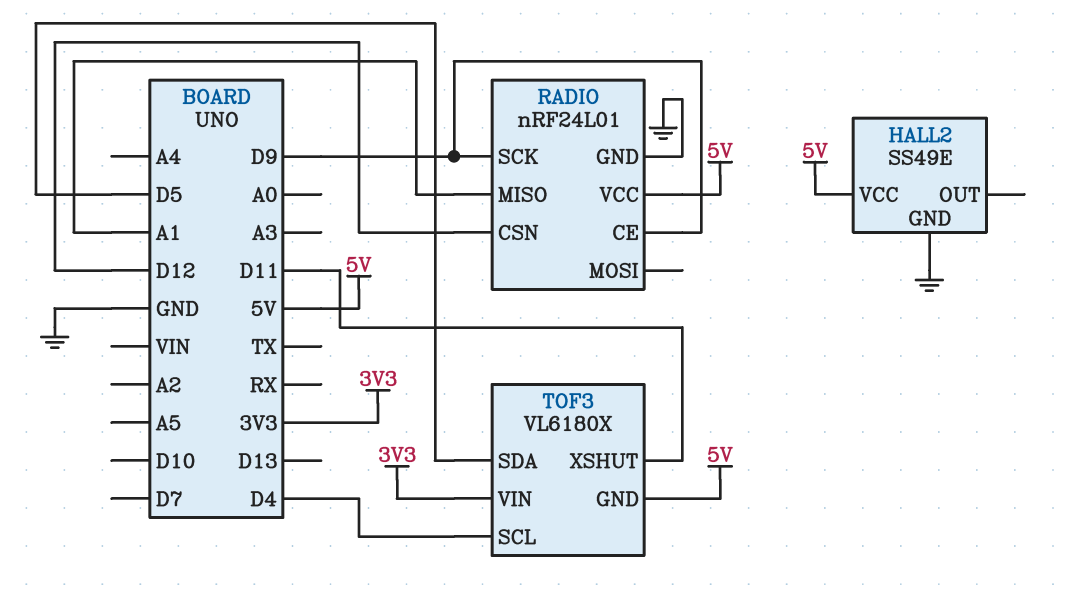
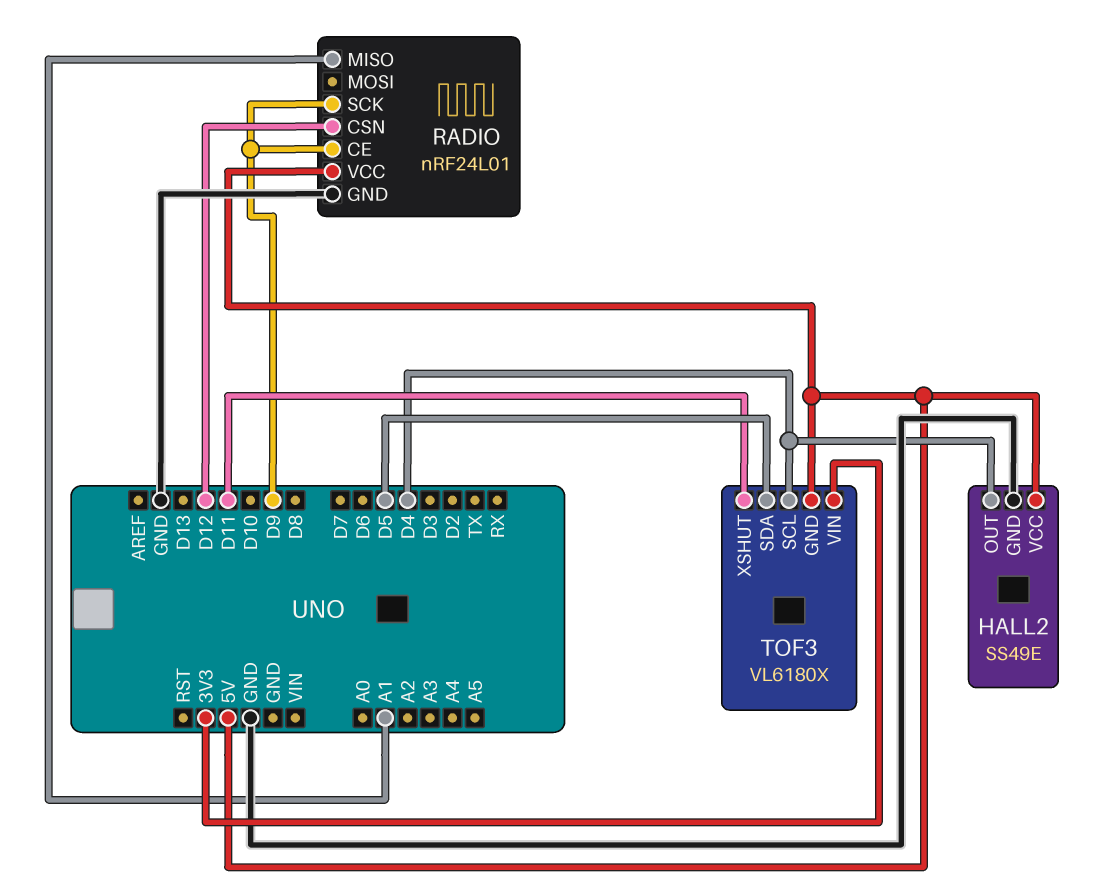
HALL2 pin OUT: none -> D4

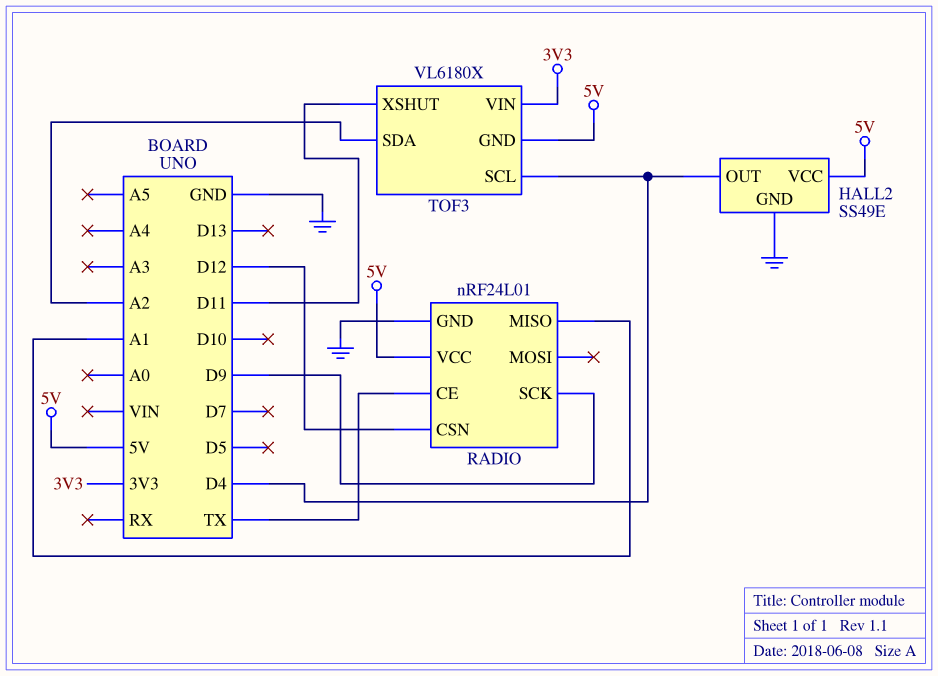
RADIO pin CE: D9 -> TX
TOF3 pin SDA: D5 -> A2

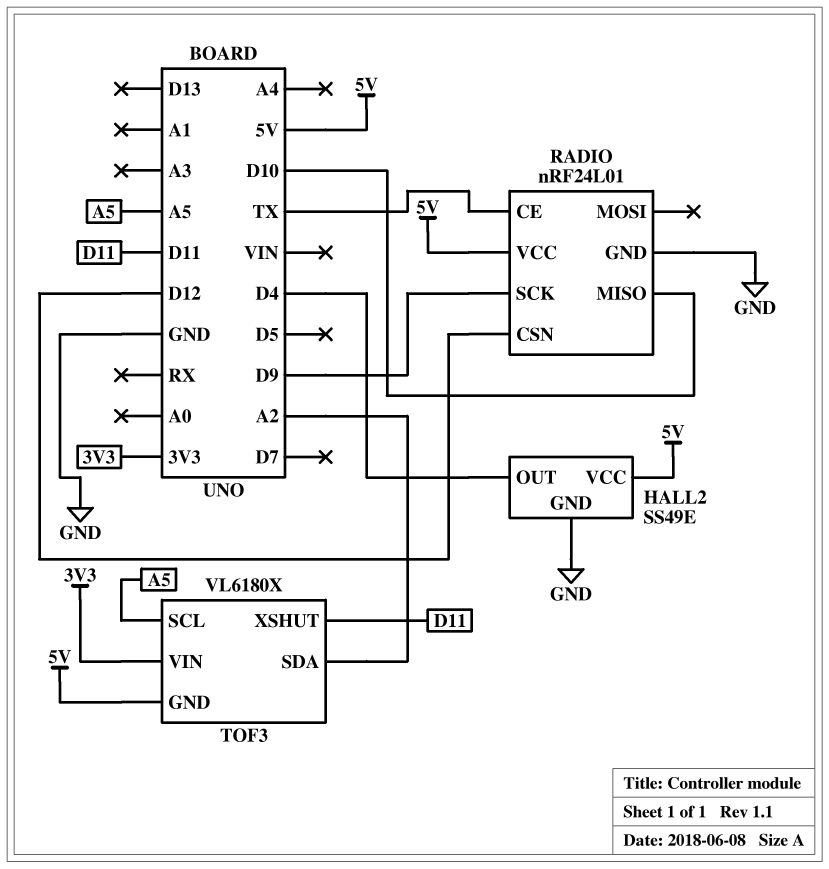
RADIO pin MISO: A1 -> D10
TOF3 pin SCL: D4 -> A5

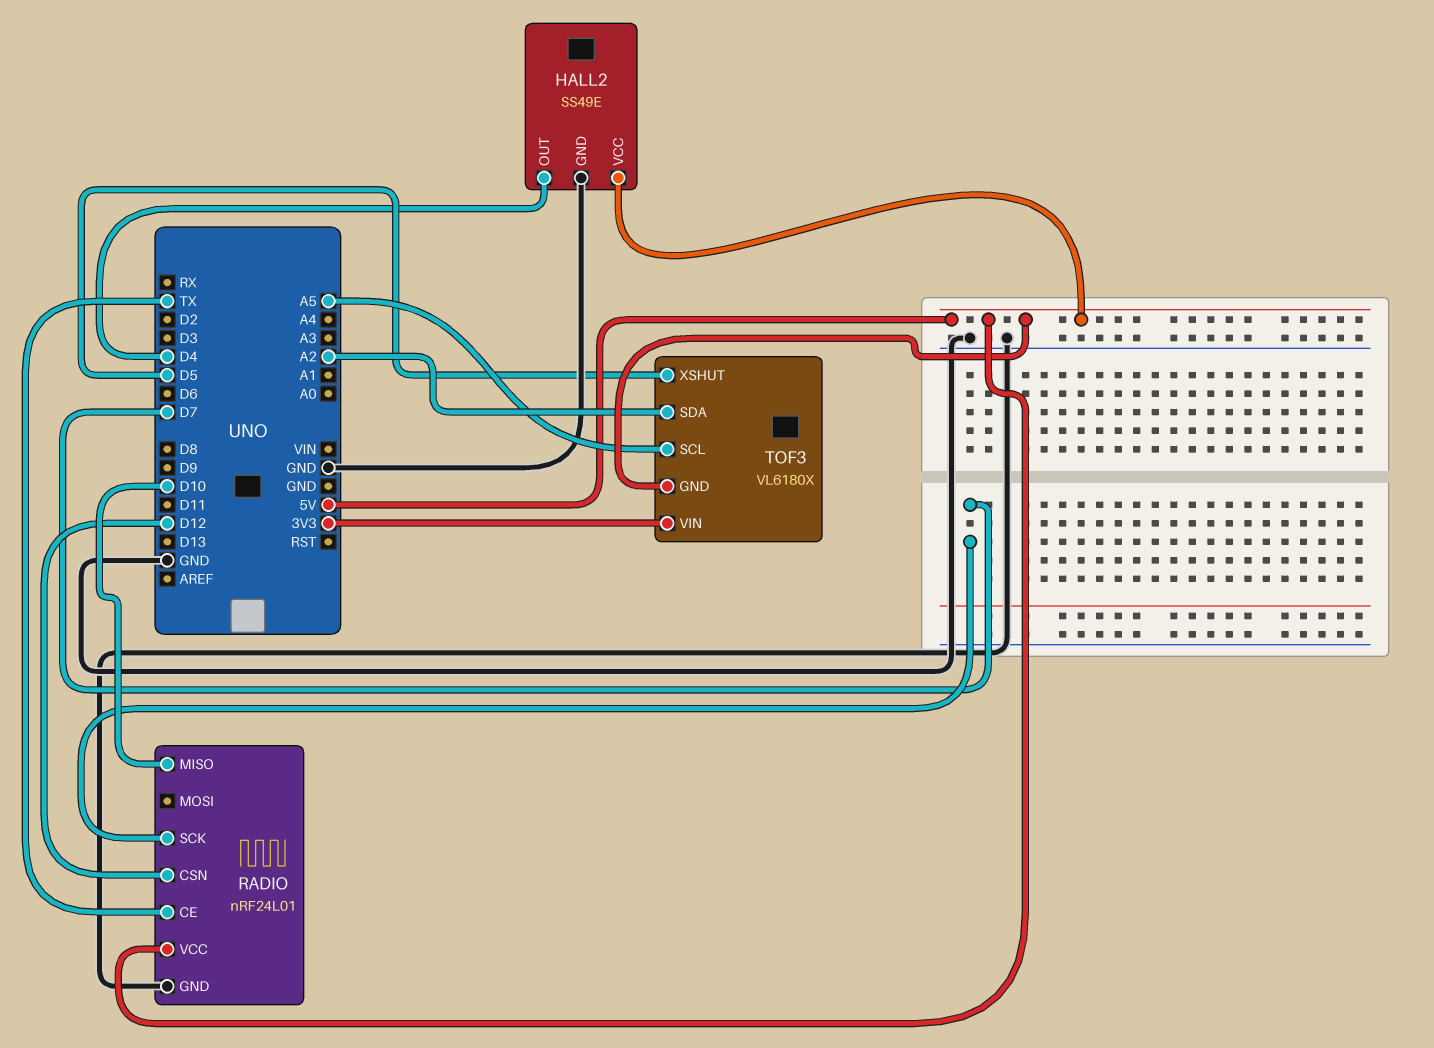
RADIO pin SCK: D9 -> D7
TOF3 pin XSHUT: D11 -> D5

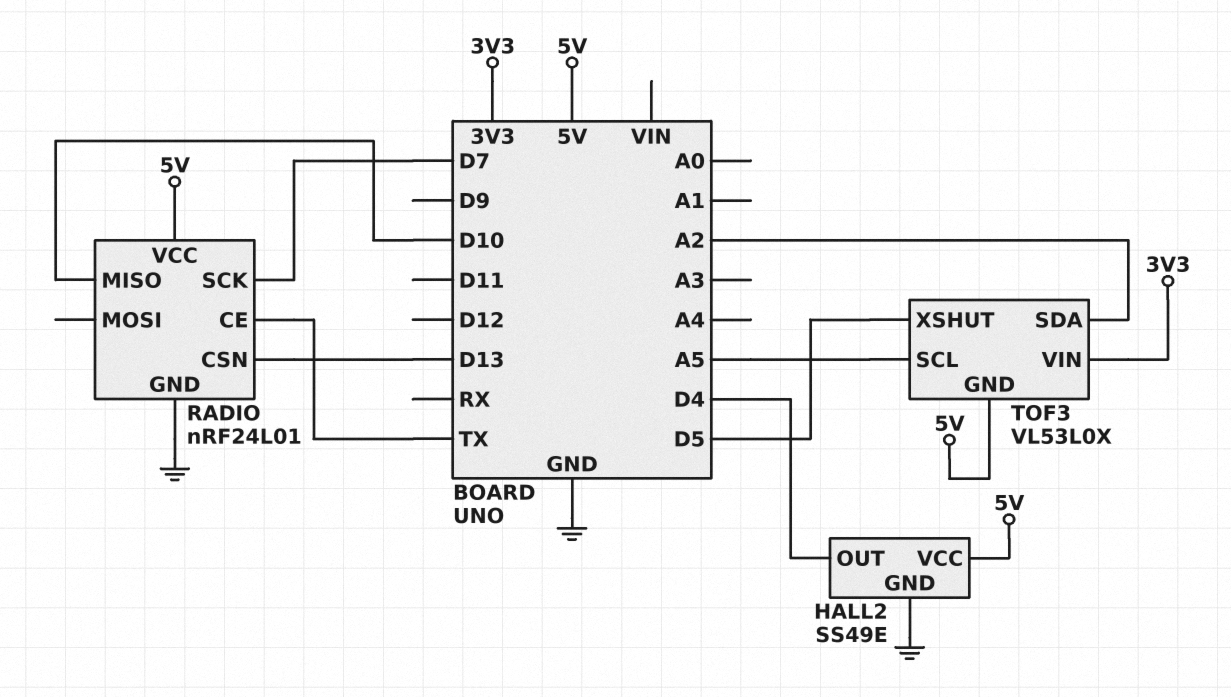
RADIO pin CSN: D12 -> D13
TOF3: VL6180X -> VL53L0X

